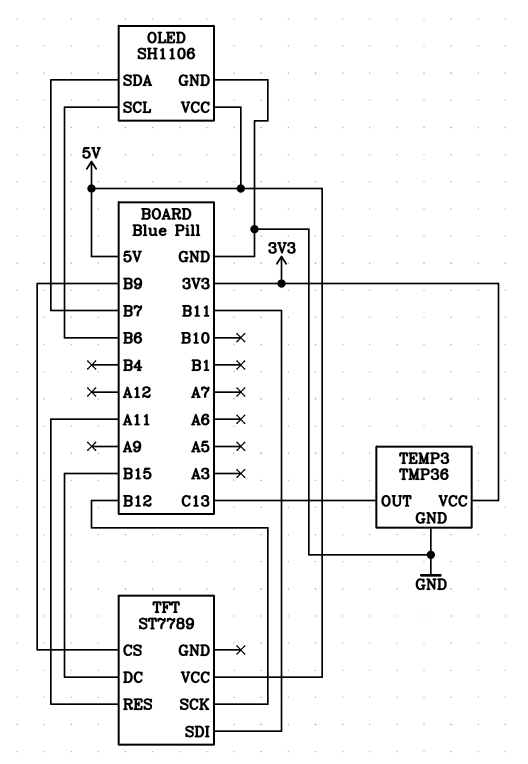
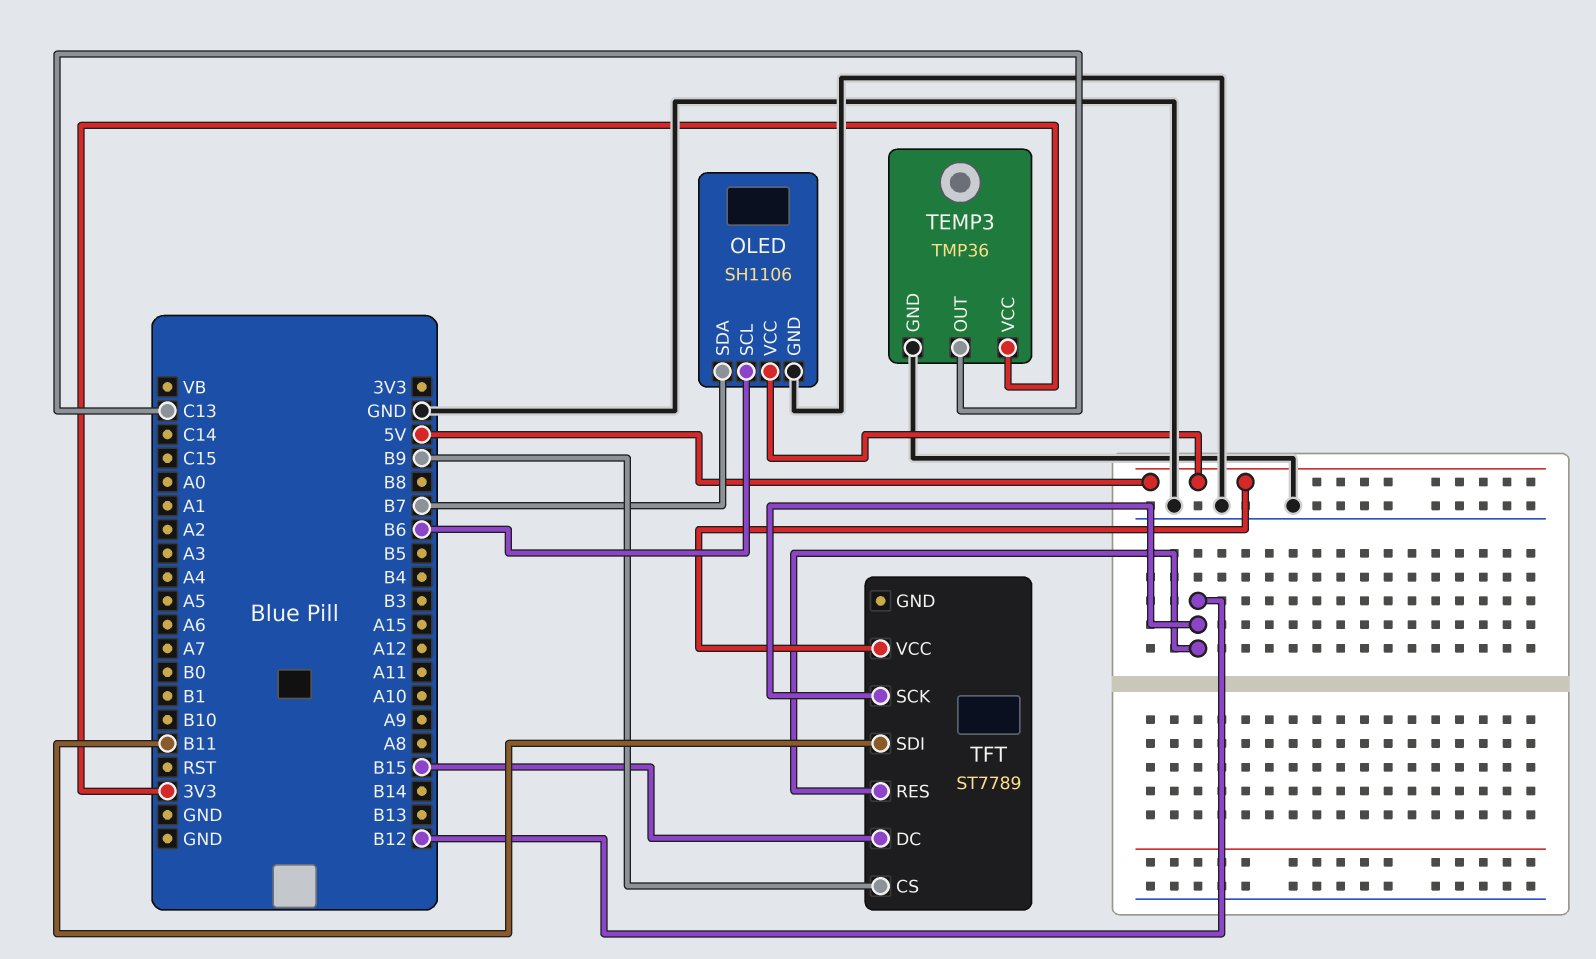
TFT pin RES: A11 -> B12

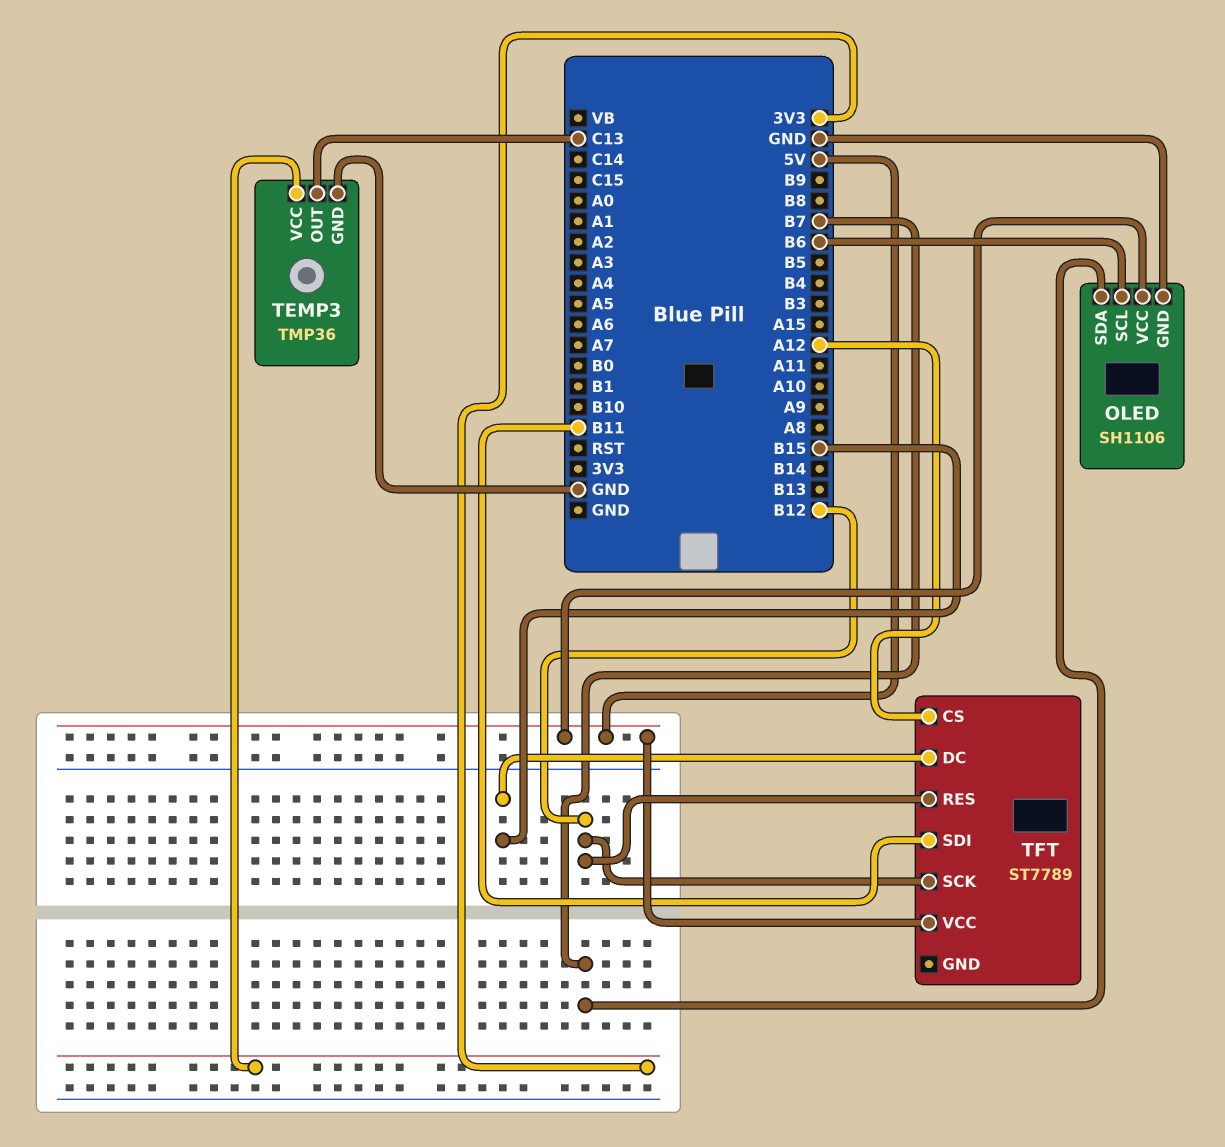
TFT pin CS: B9 -> A12

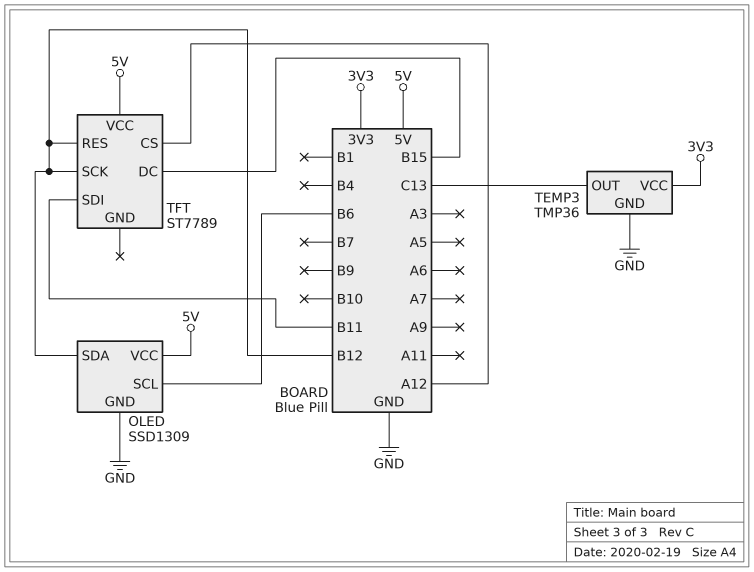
OLED: SH1106 -> SSD1309
OLED pin SDA: B7 -> B12

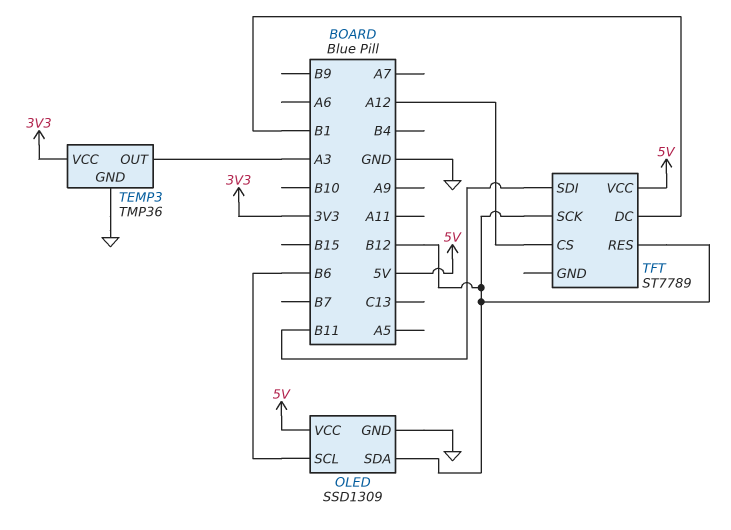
TEMP3 pin OUT: C13 -> A3
TFT pin DC: B15 -> B1

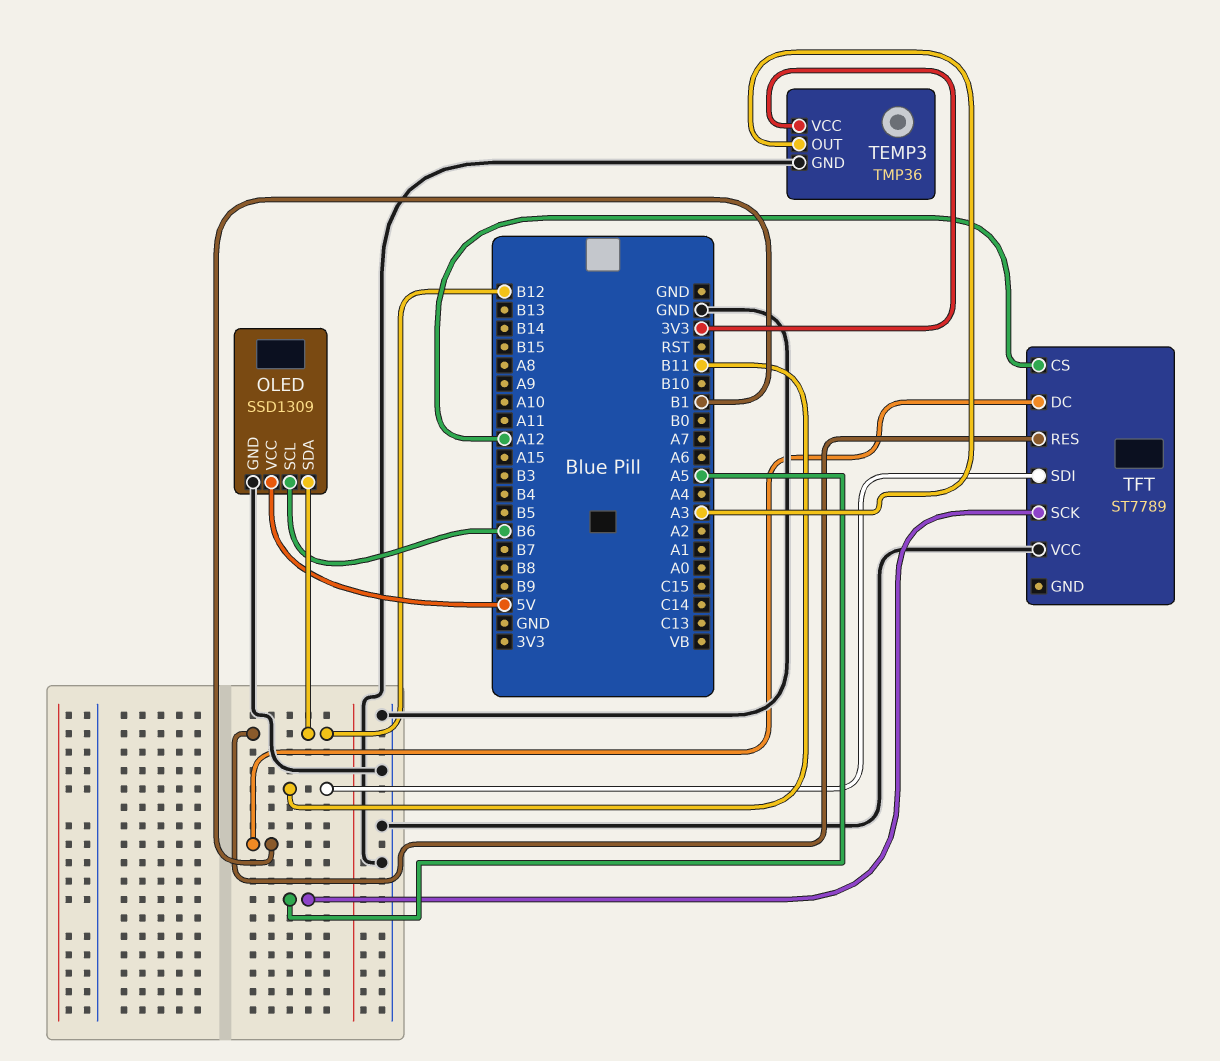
TFT pin SCK: B12 -> A5
TFT pin VCC: 5V -> GND

